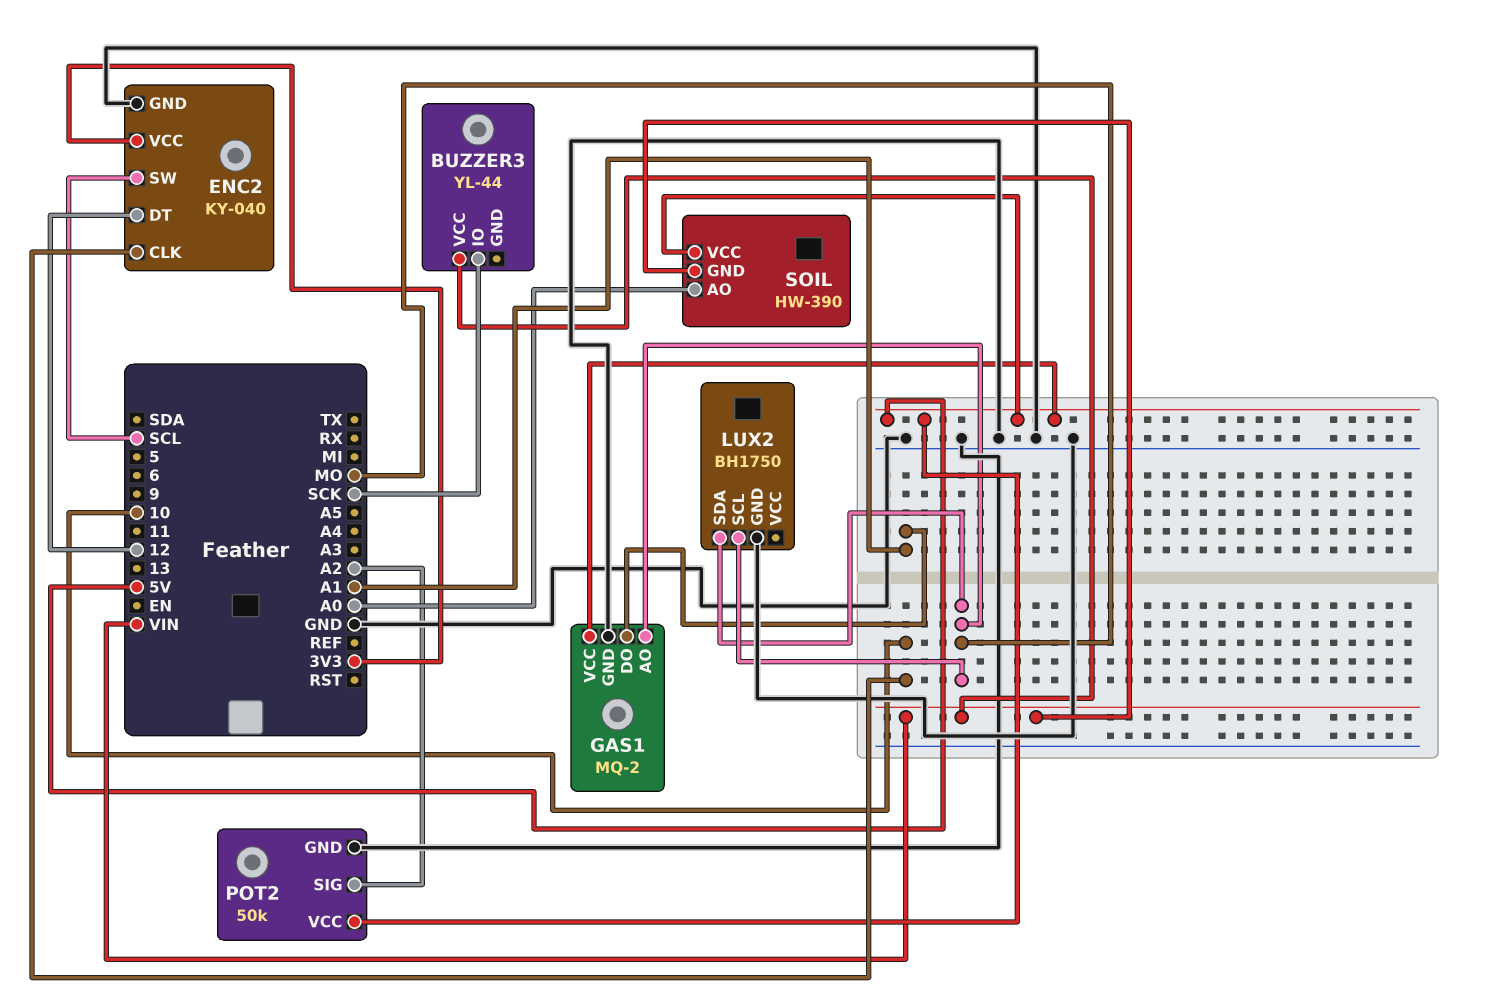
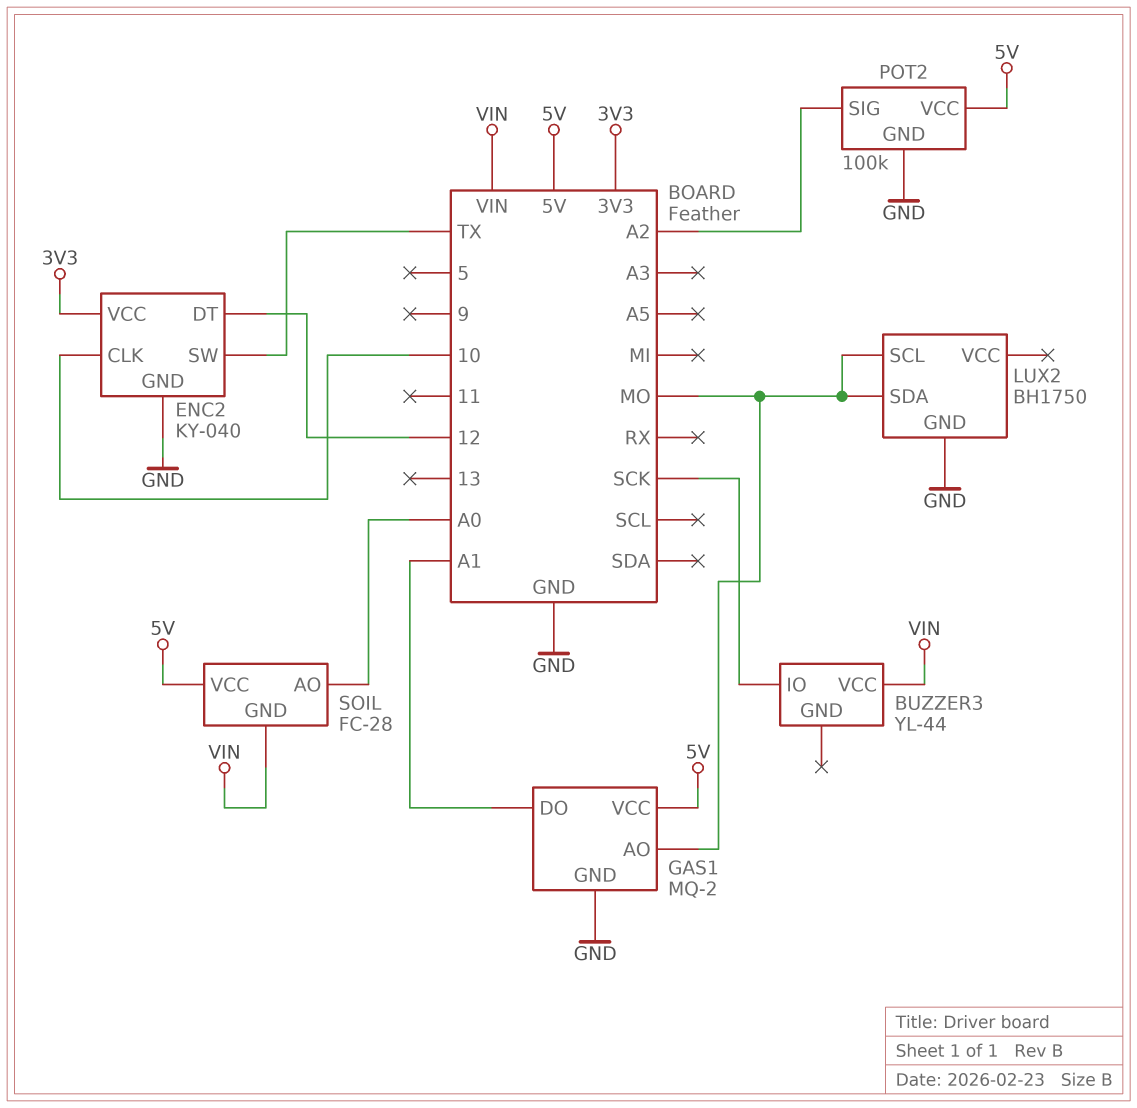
ENC2 pin SW: SCL -> TX
POT2: 50k -> 100k
SOIL: HW-390 -> FC-28

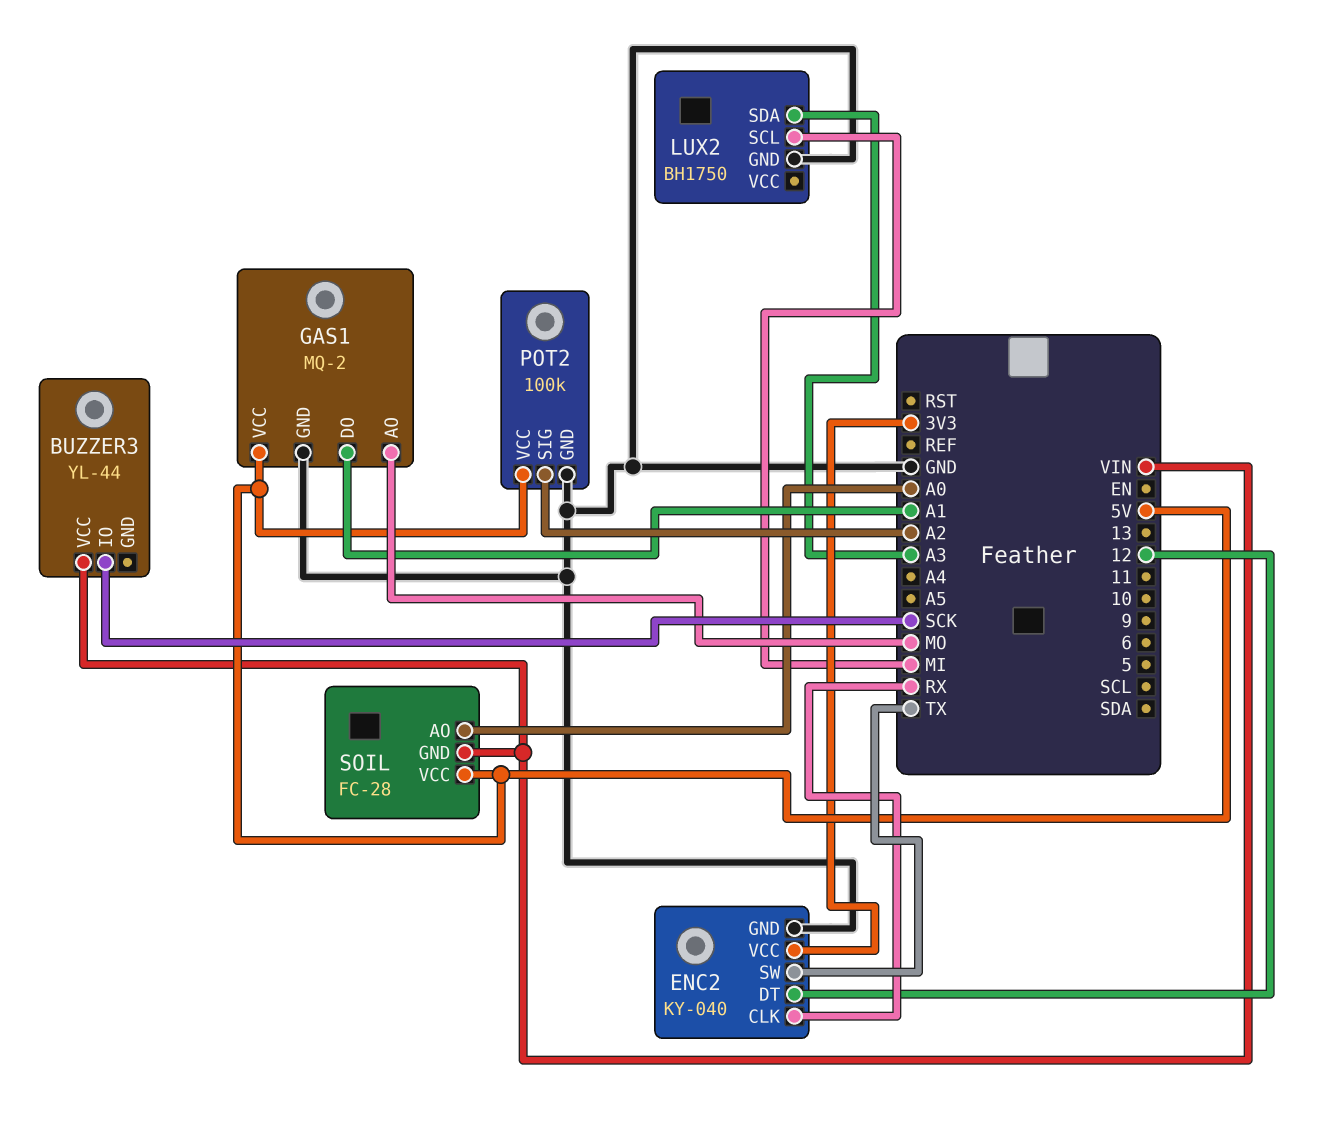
ENC2 pin CLK: 10 -> RX
LUX2 pin SCL: MO -> MI
LUX2 pin SDA: MO -> A3

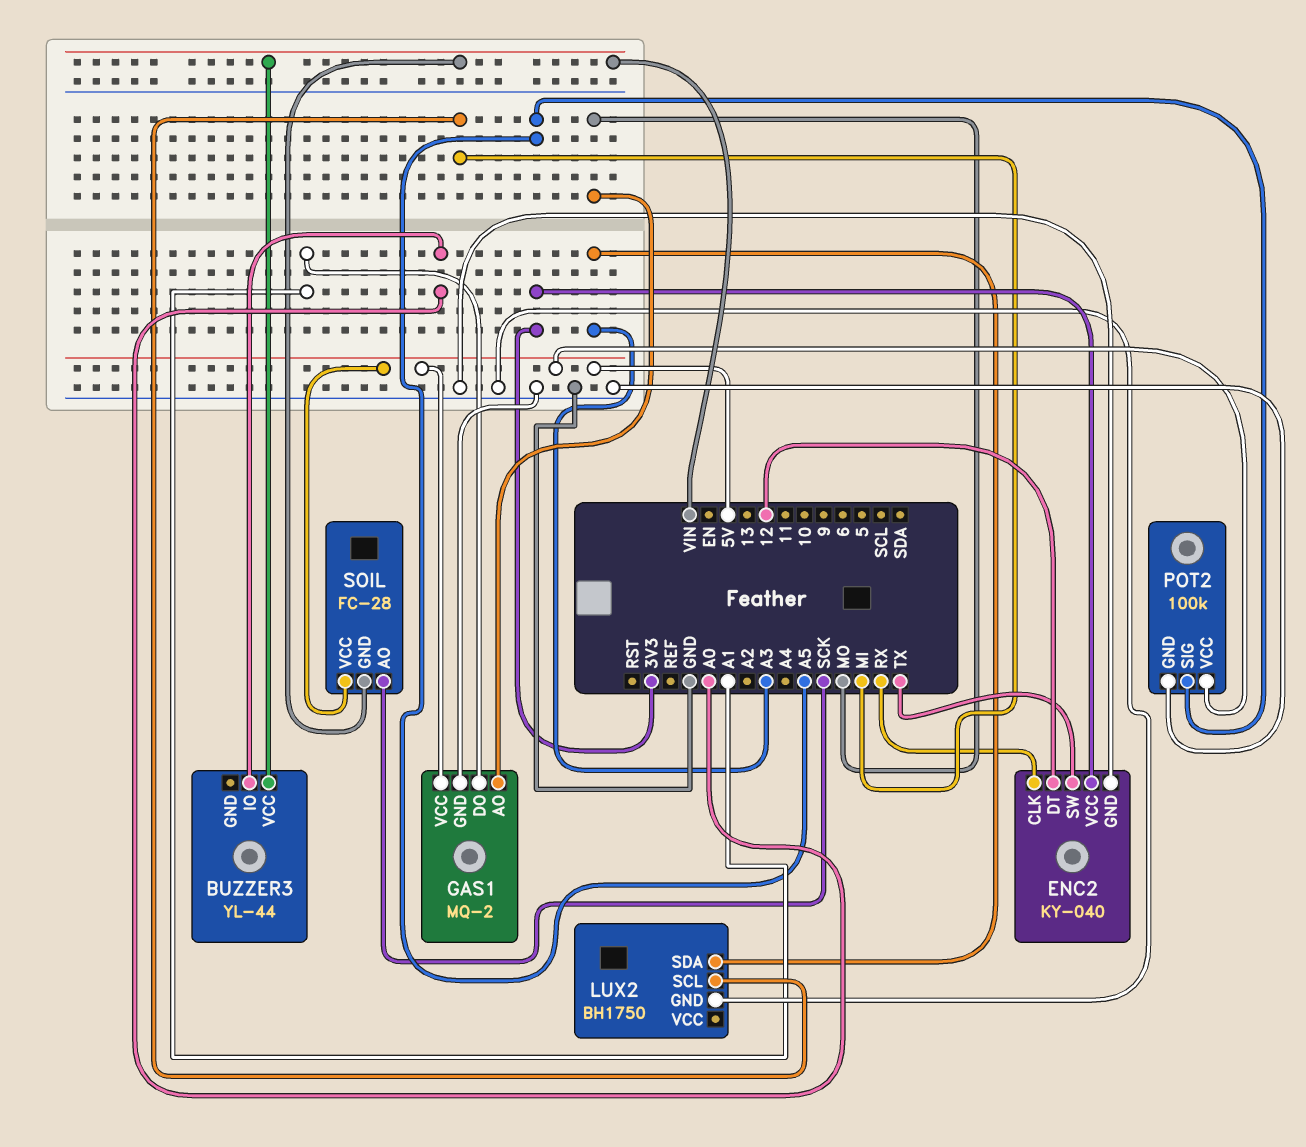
BUZZER3 pin IO: SCK -> A0
POT2 pin SIG: A2 -> A5
SOIL pin AO: A0 -> SCK

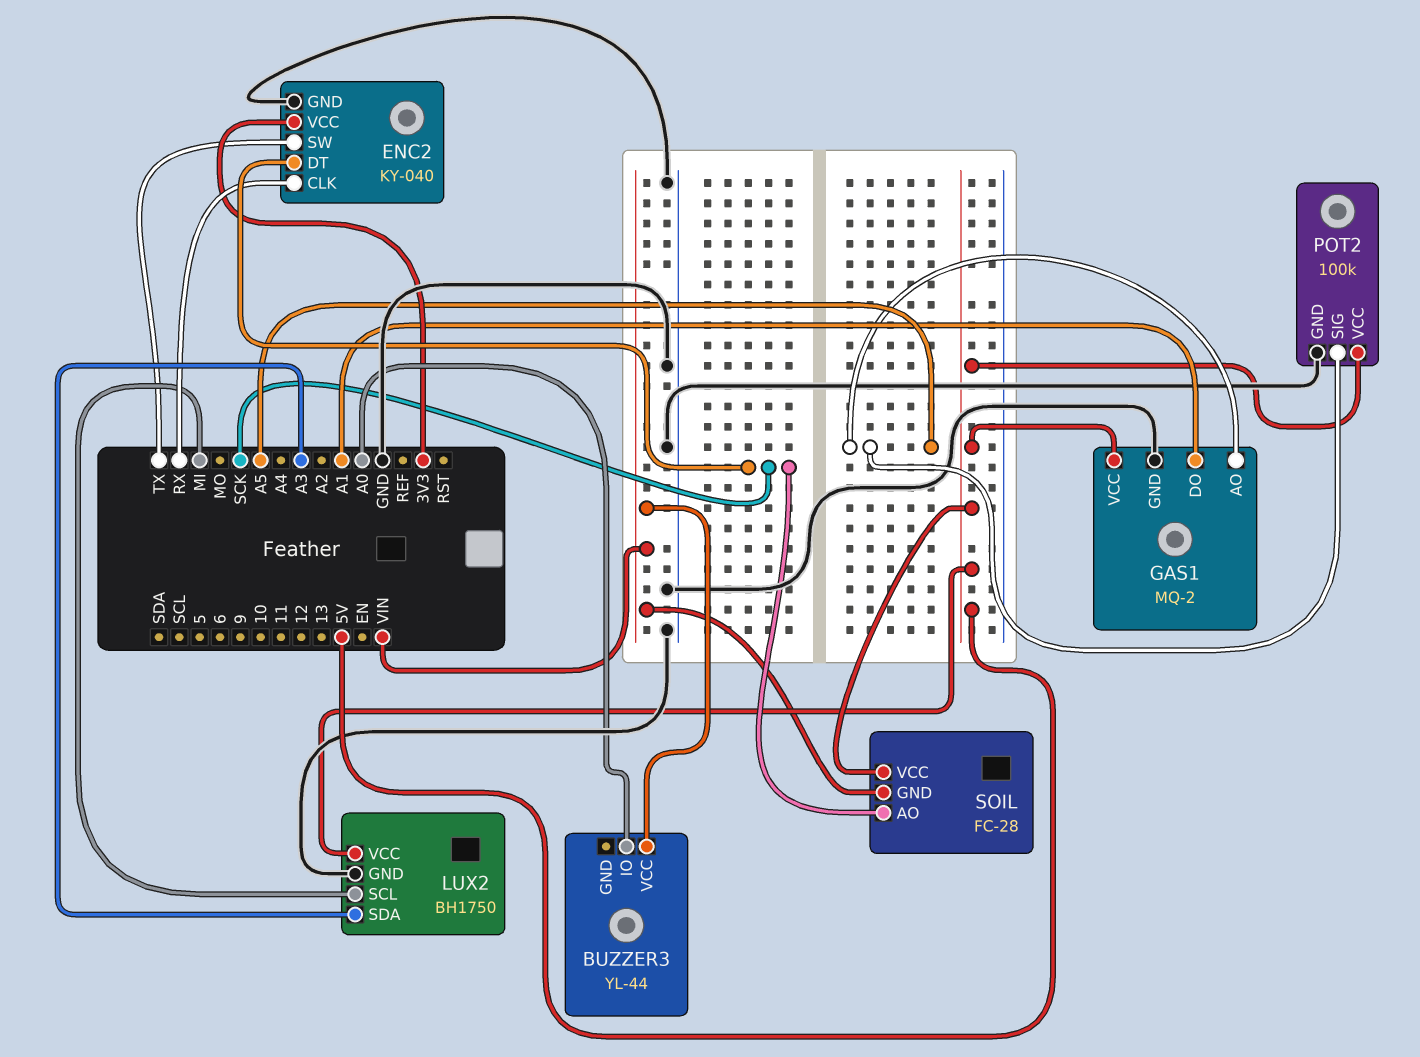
ENC2 pin DT: 12 -> SCK
GAS1 pin AO: MO -> A5
LUX2 pin VCC: none -> 5V

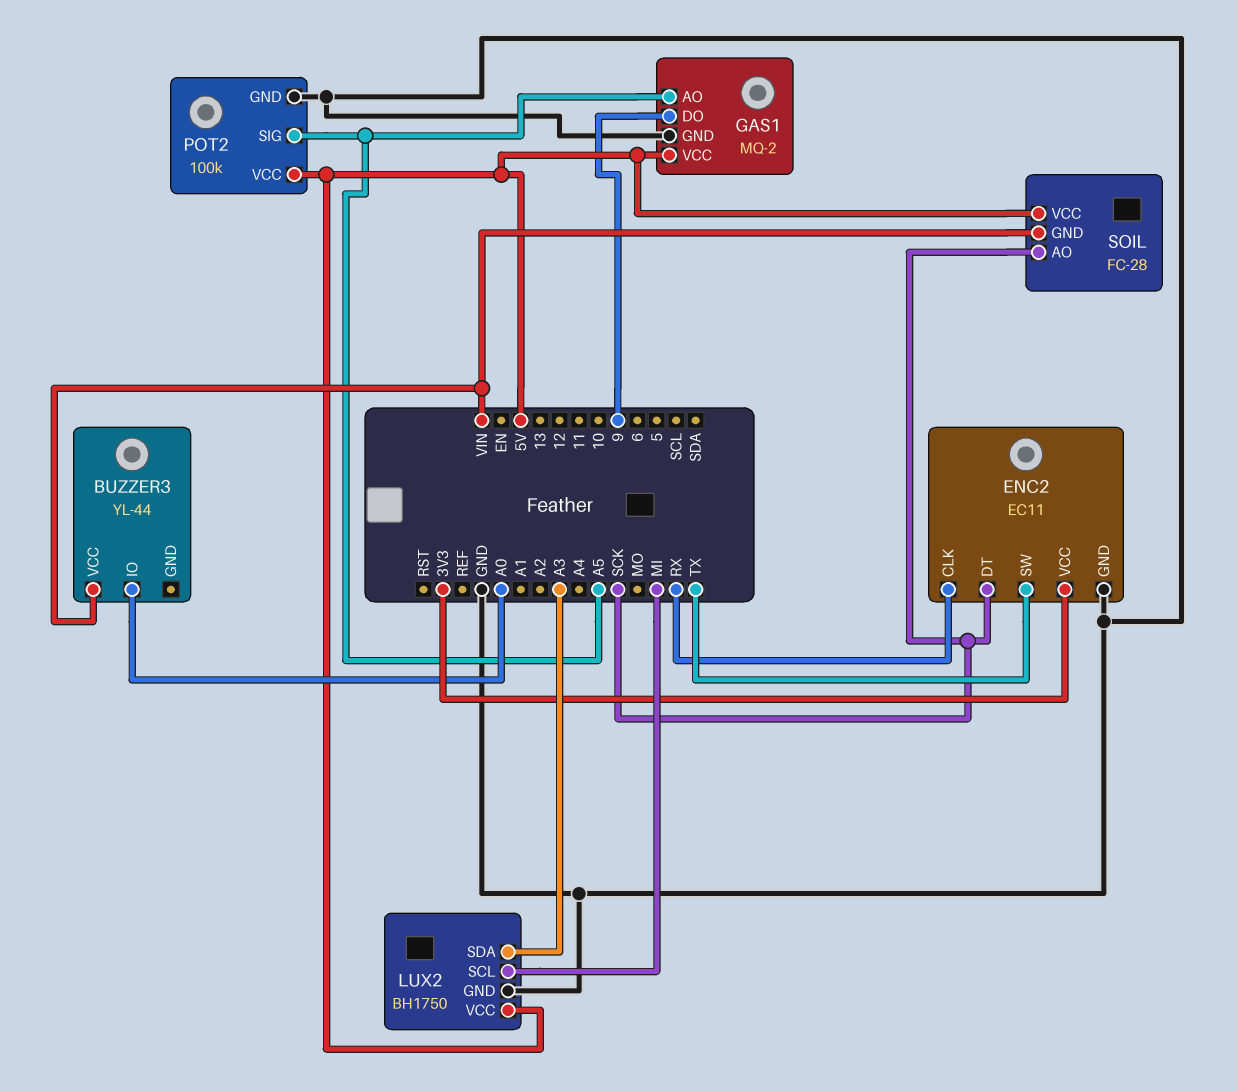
ENC2: KY-040 -> EC11
GAS1 pin DO: A1 -> 9

